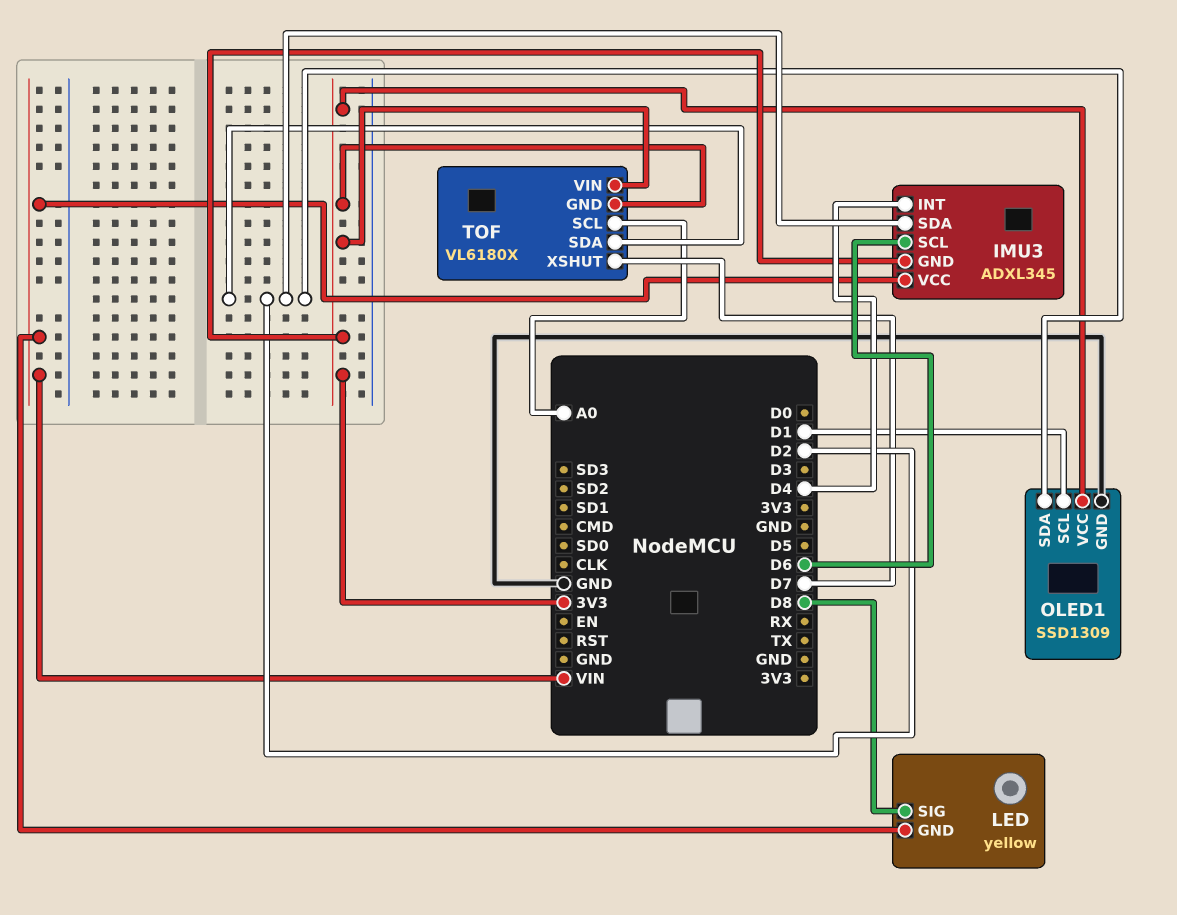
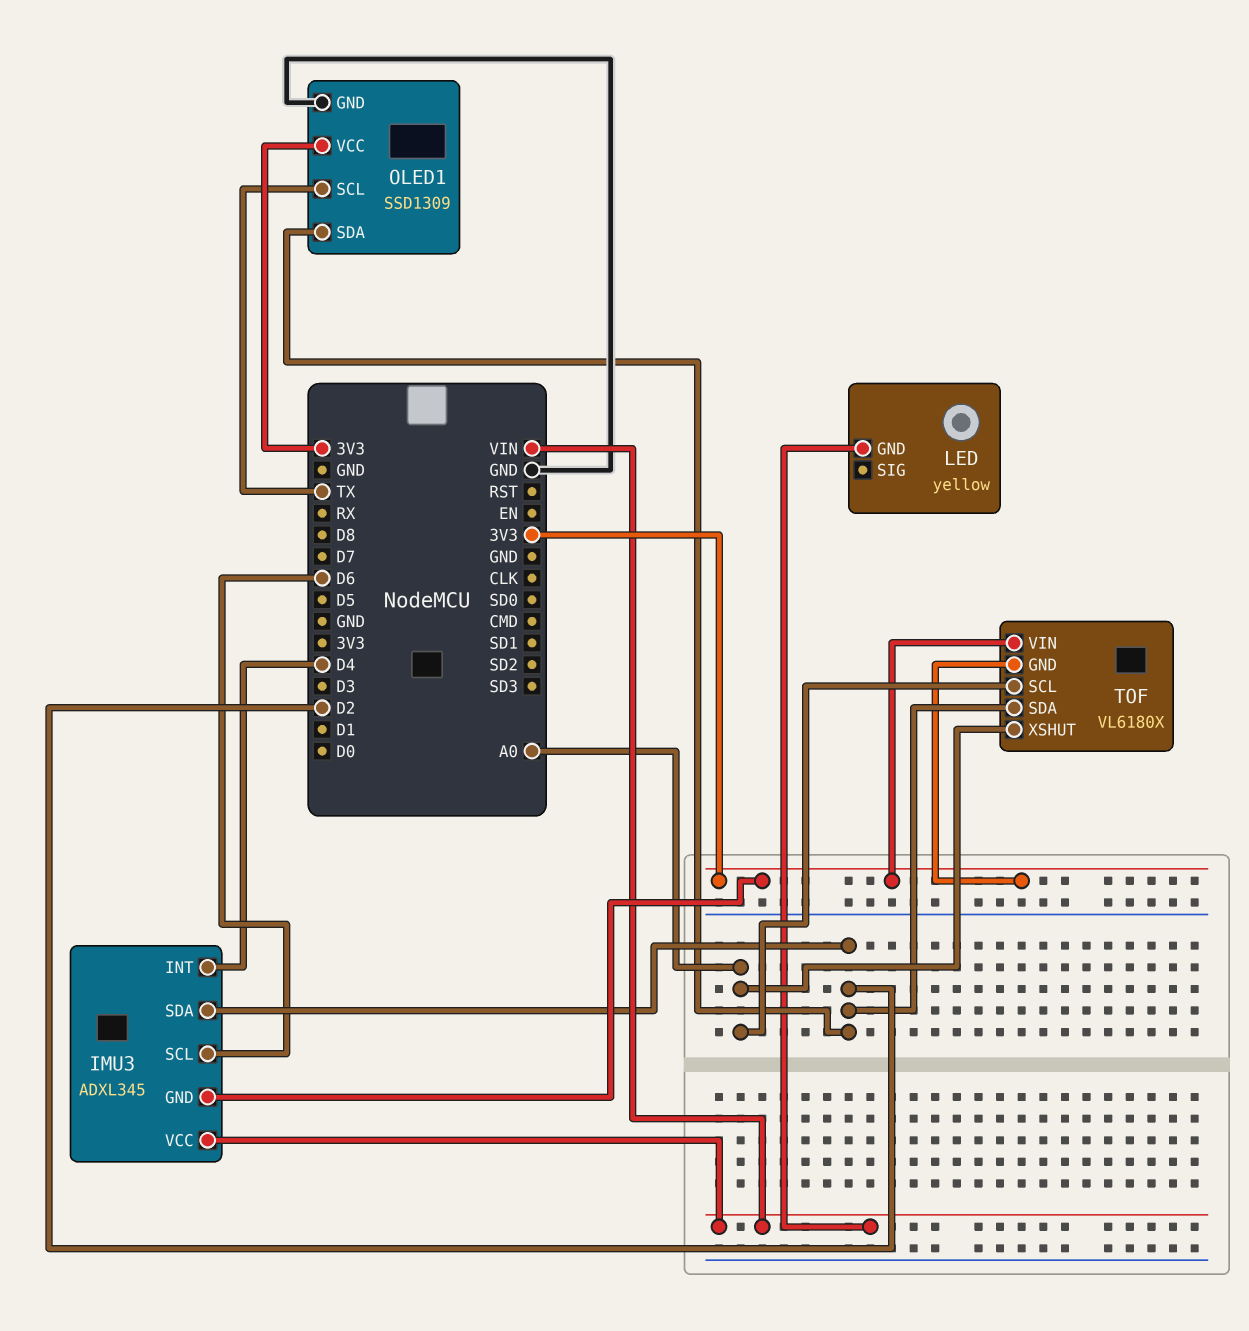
LED pin SIG: D8 -> none
OLED1 pin SCL: D1 -> TX
TOF pin XSHUT: D7 -> A0

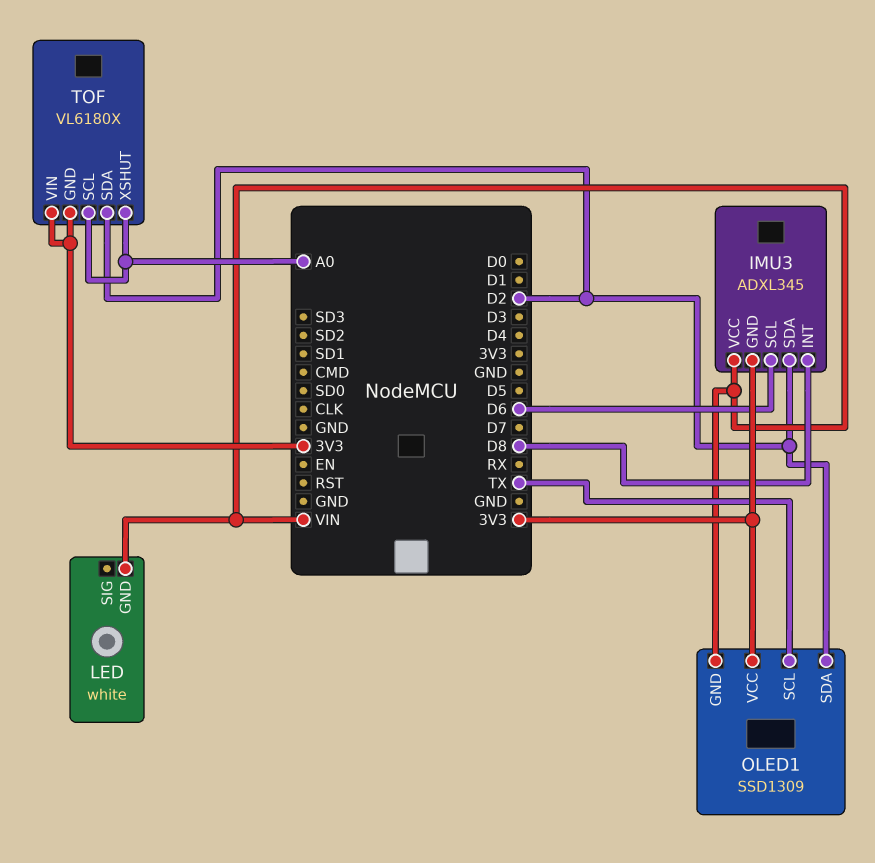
IMU3 pin INT: D4 -> D8
LED: yellow -> white
OLED1 pin GND: GND -> VIN

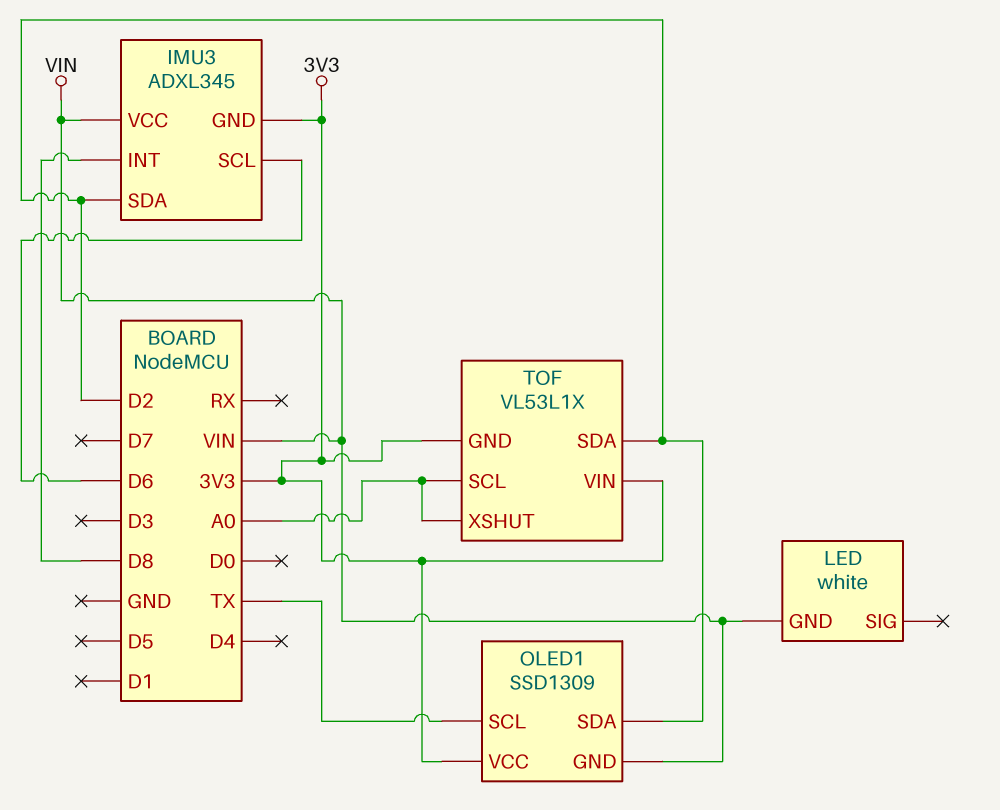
TOF: VL6180X -> VL53L1X

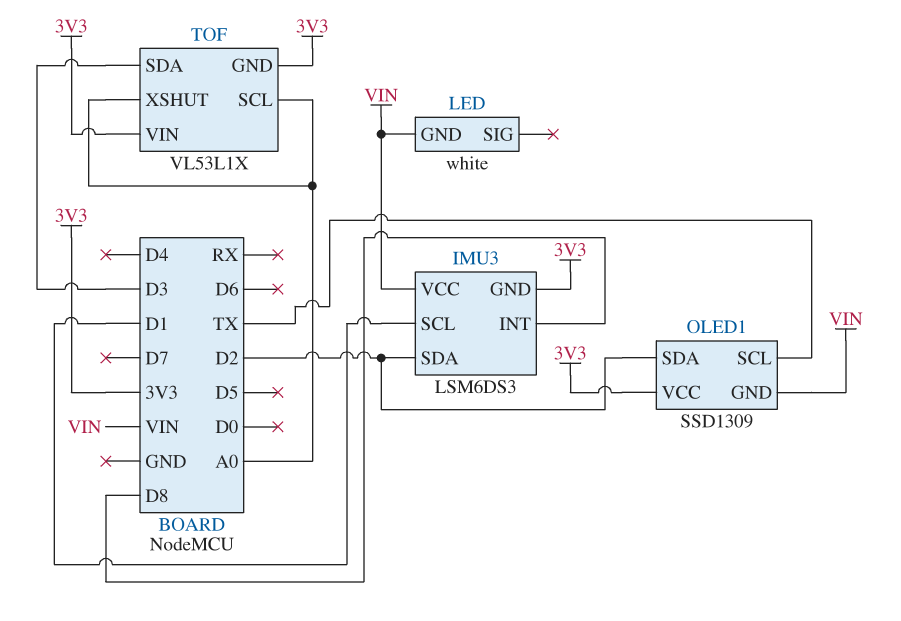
IMU3: ADXL345 -> LSM6DS3
IMU3 pin SCL: D6 -> D1
TOF pin SDA: D2 -> D3

